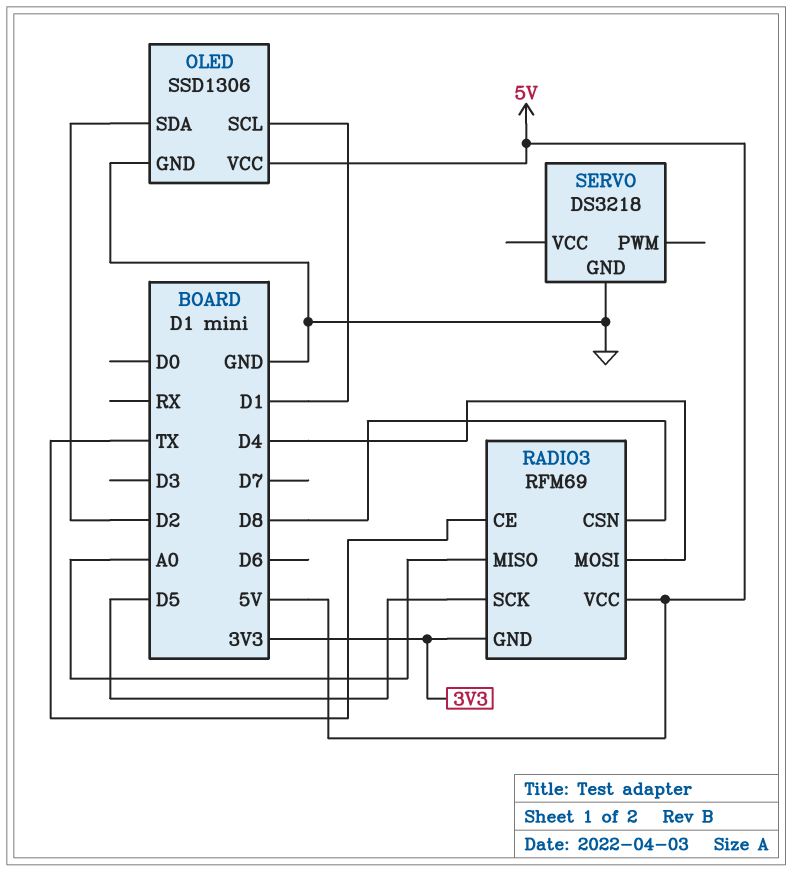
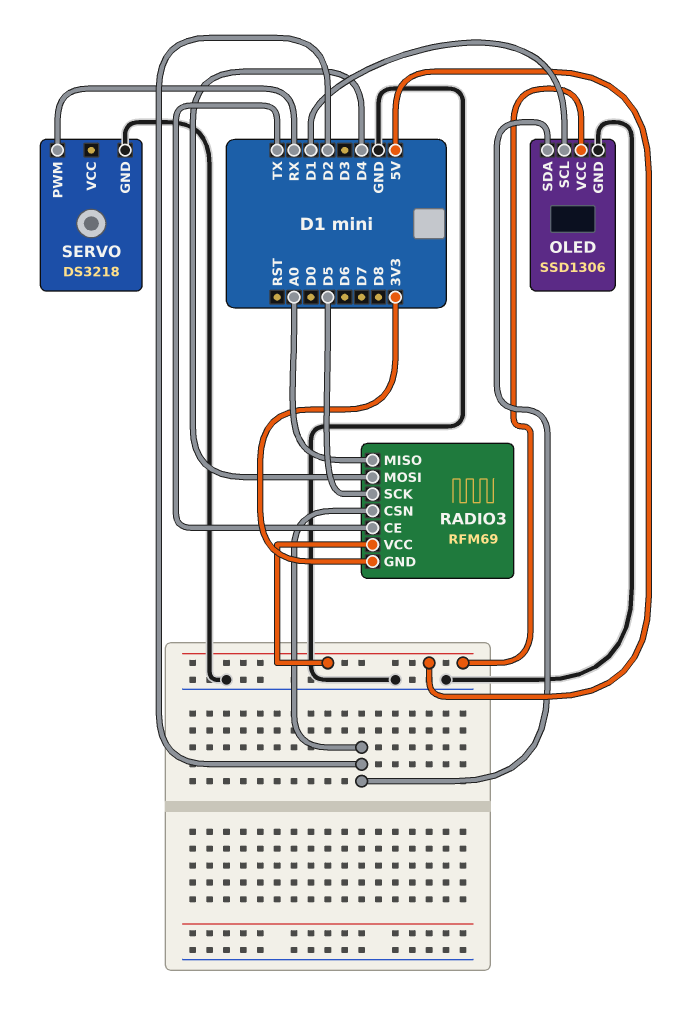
RADIO3 pin CSN: D8 -> D2
SERVO pin PWM: none -> RX

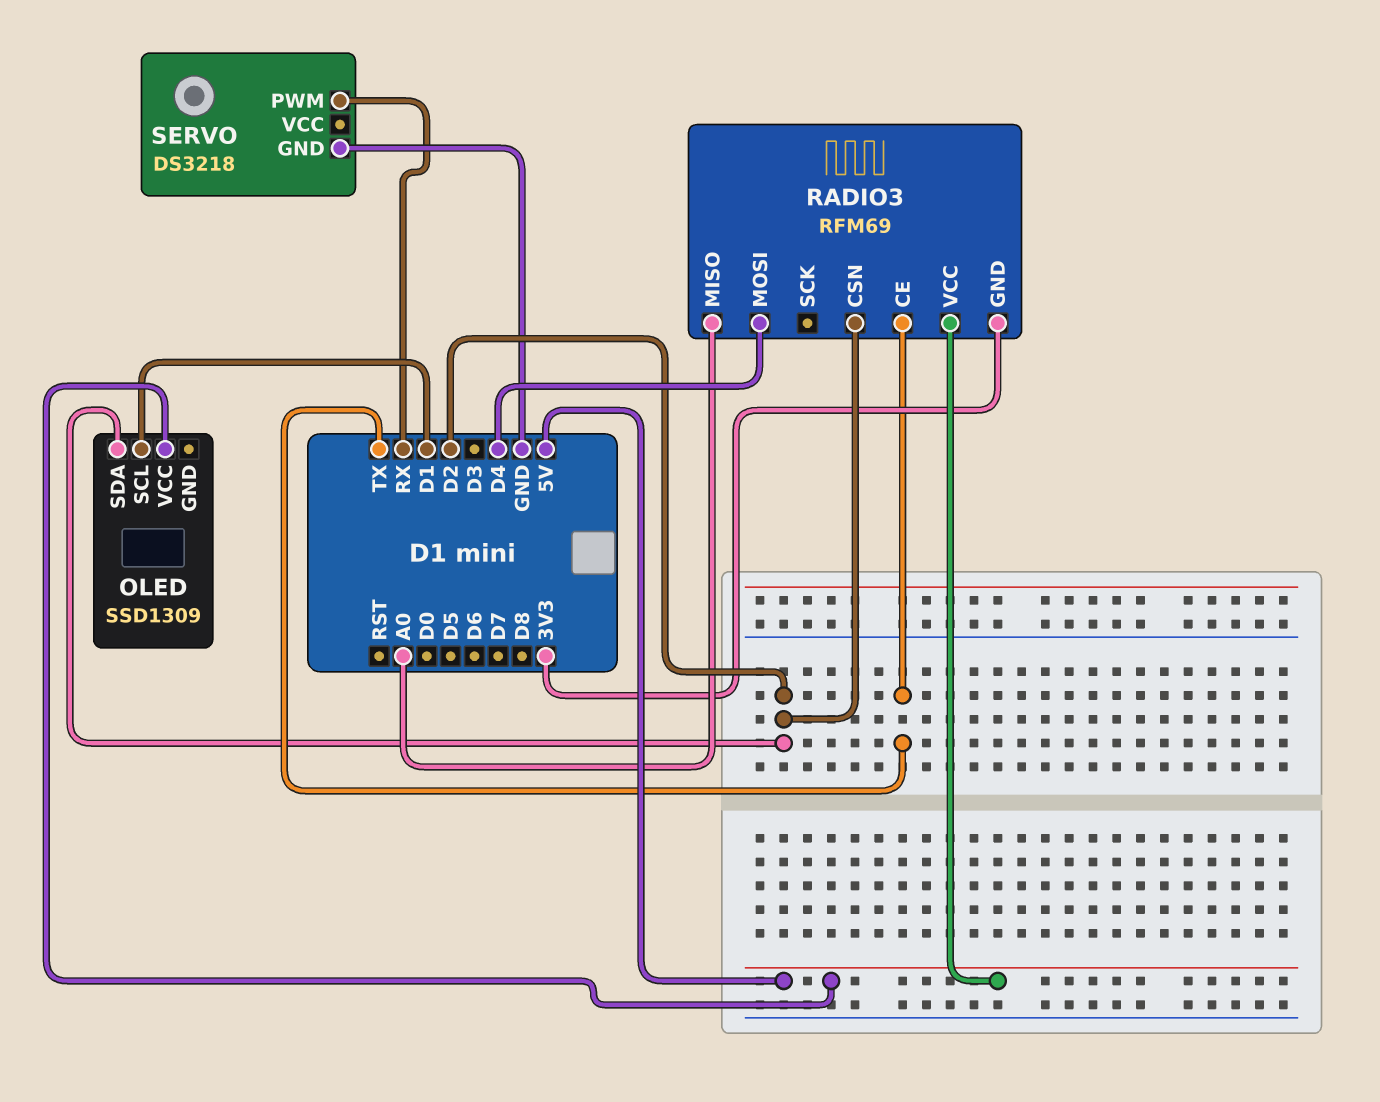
OLED: SSD1306 -> SSD1309
OLED pin GND: GND -> none
RADIO3 pin SCK: D5 -> none

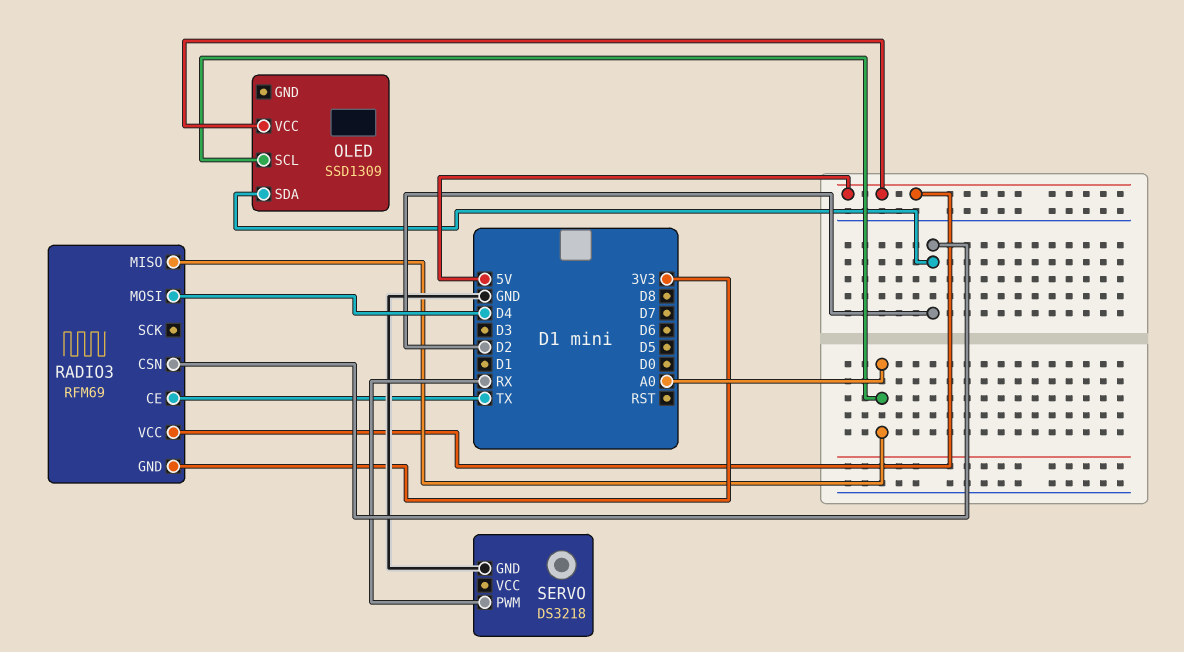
OLED pin SCL: D1 -> A0

